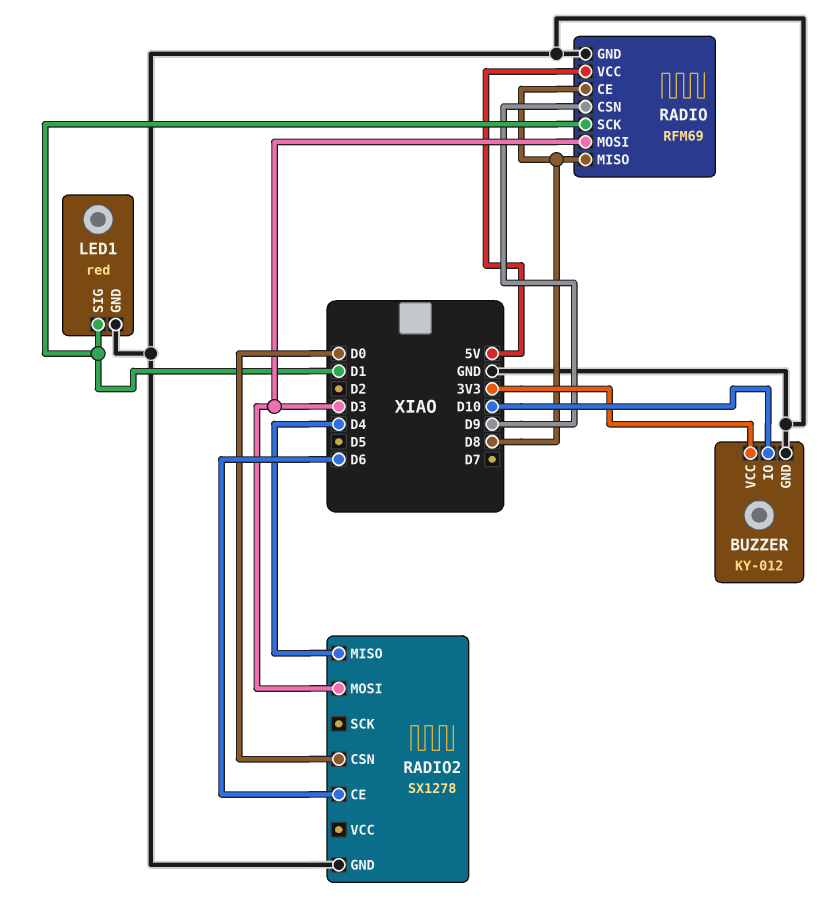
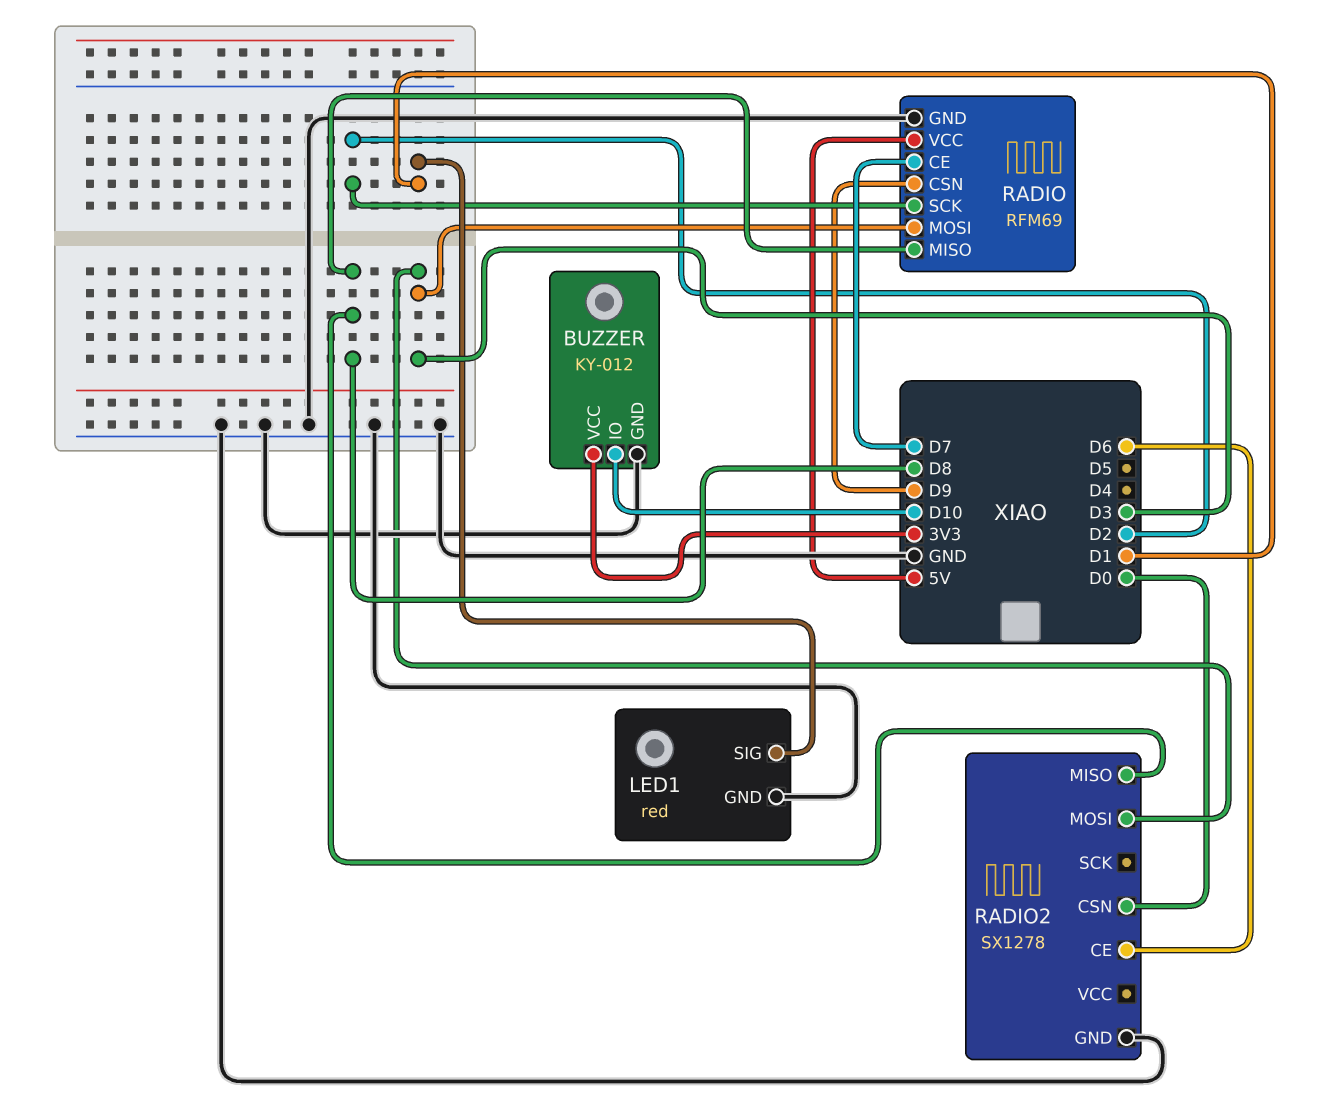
RADIO pin CE: D8 -> D7
RADIO pin SCK: D1 -> D2
RADIO2 pin MISO: D4 -> D8

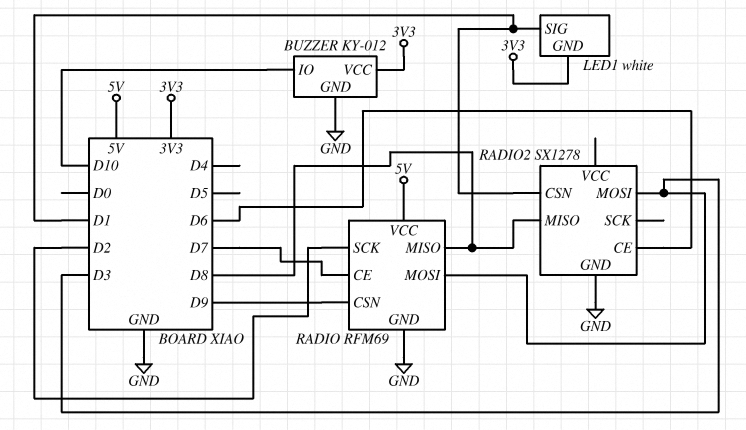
LED1: red -> white
LED1 pin GND: GND -> 3V3
RADIO2 pin CSN: D0 -> D1

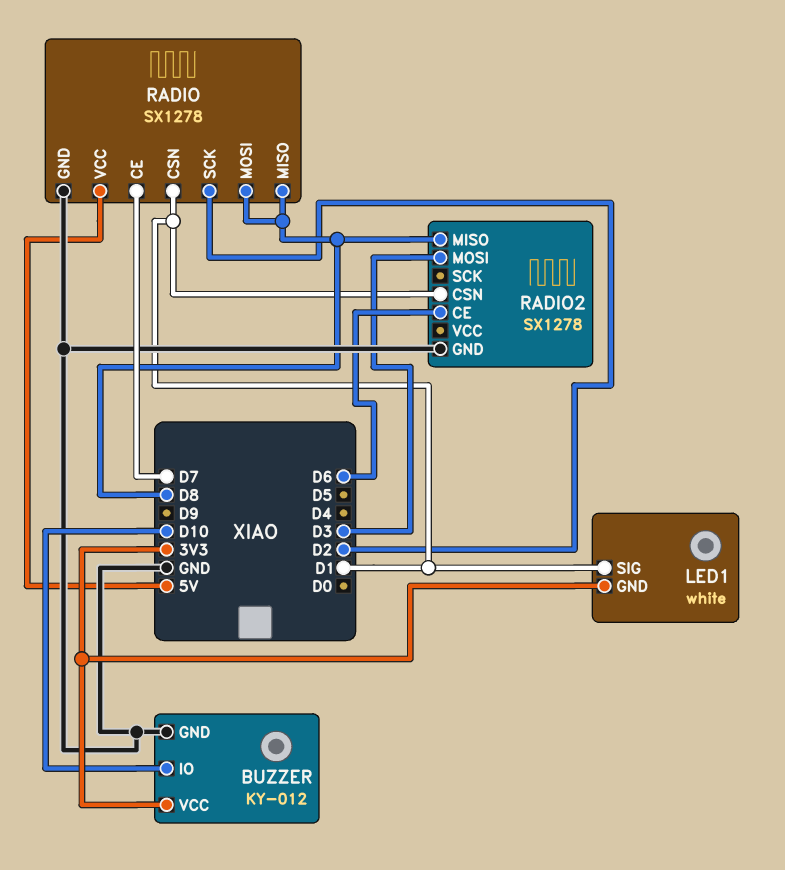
RADIO: RFM69 -> SX1278
RADIO pin CSN: D9 -> D1
RADIO pin MOSI: D3 -> D8

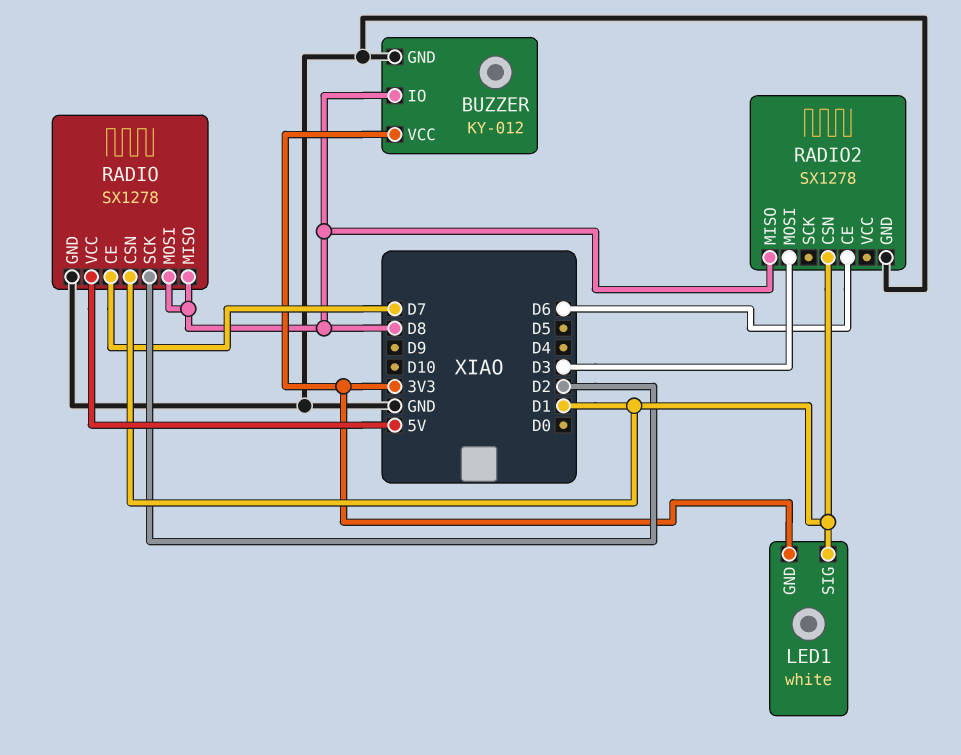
BUZZER pin IO: D10 -> D8

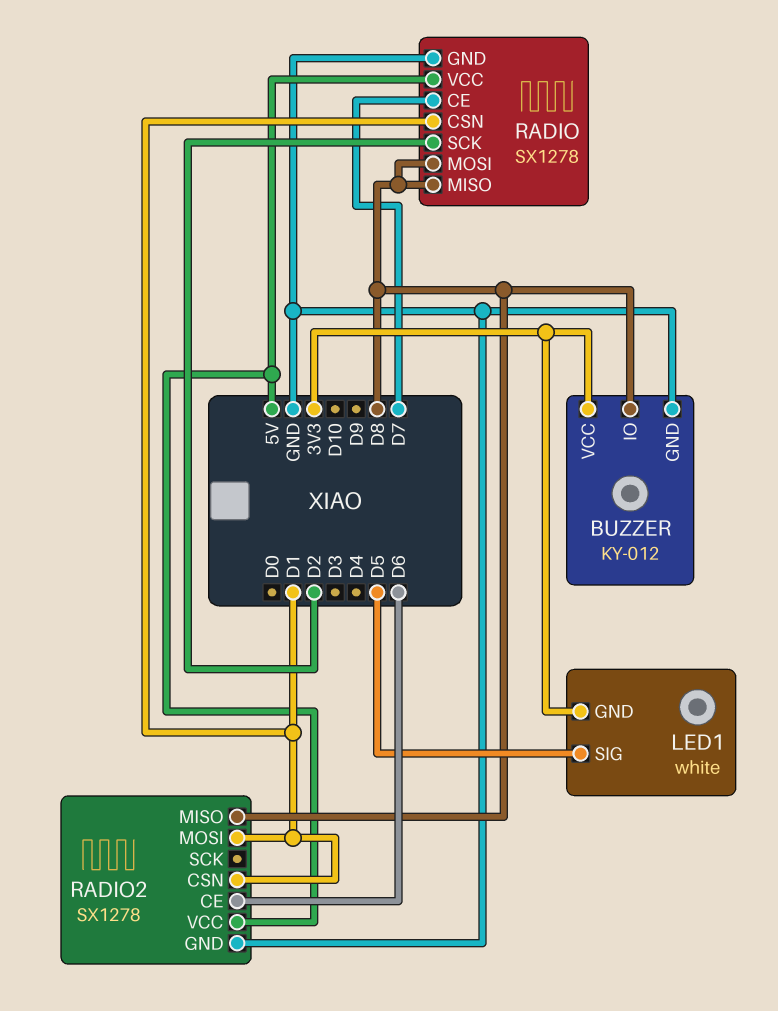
LED1 pin SIG: D1 -> D5
RADIO2 pin MOSI: D3 -> D1
RADIO2 pin VCC: none -> 5V

